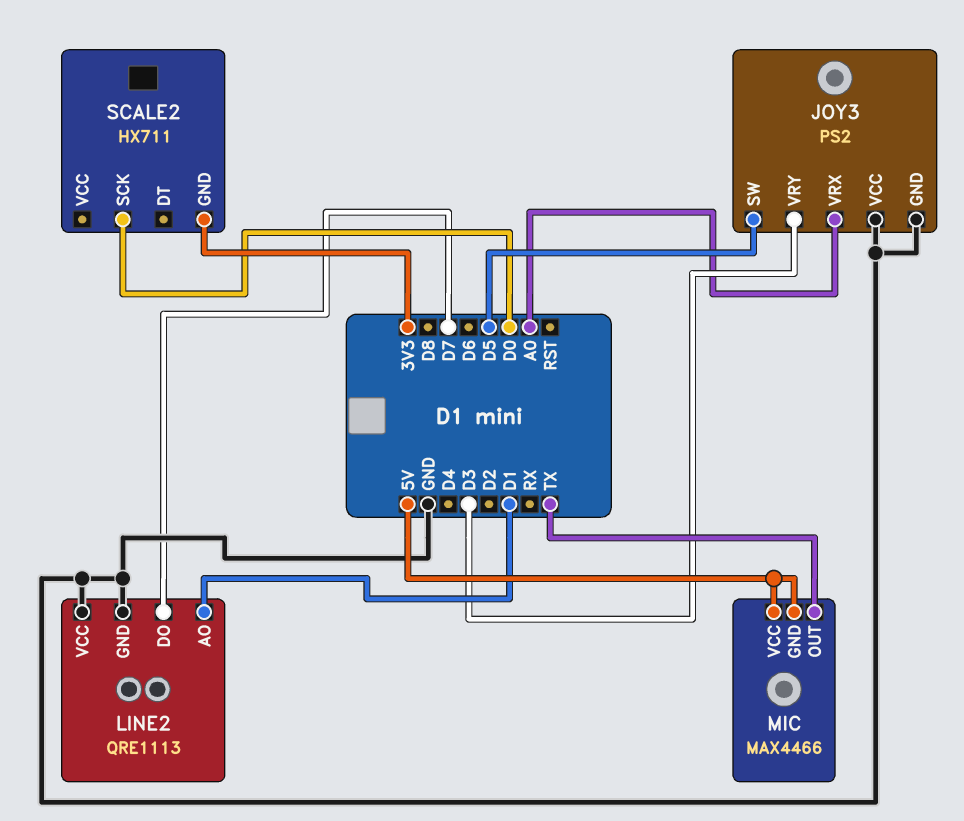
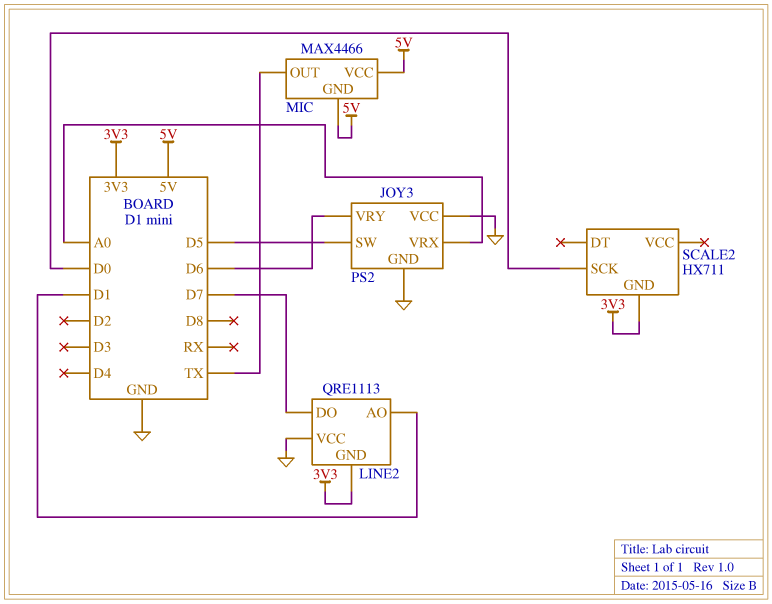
JOY3 pin VRY: D3 -> D6
LINE2 pin GND: GND -> 3V3

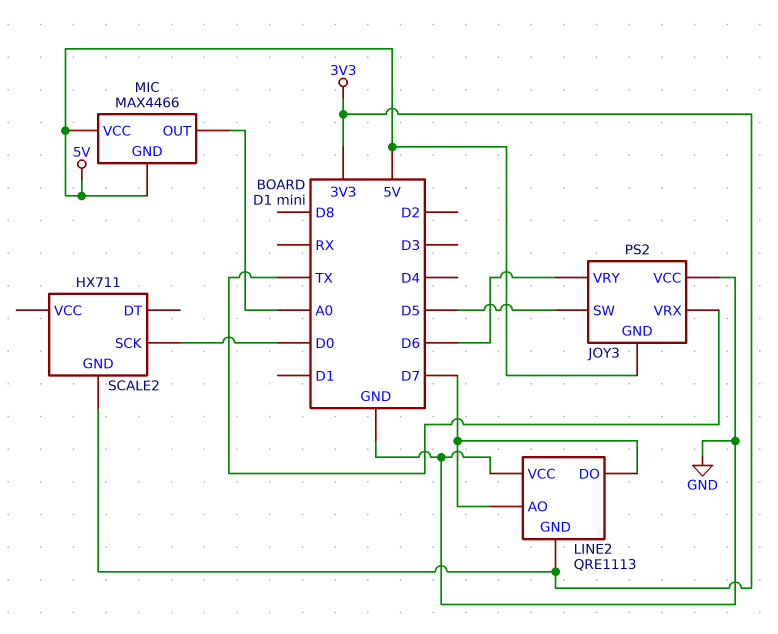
JOY3 pin GND: GND -> 5V
JOY3 pin VRX: A0 -> TX
LINE2 pin AO: D1 -> D7
MIC pin OUT: TX -> A0

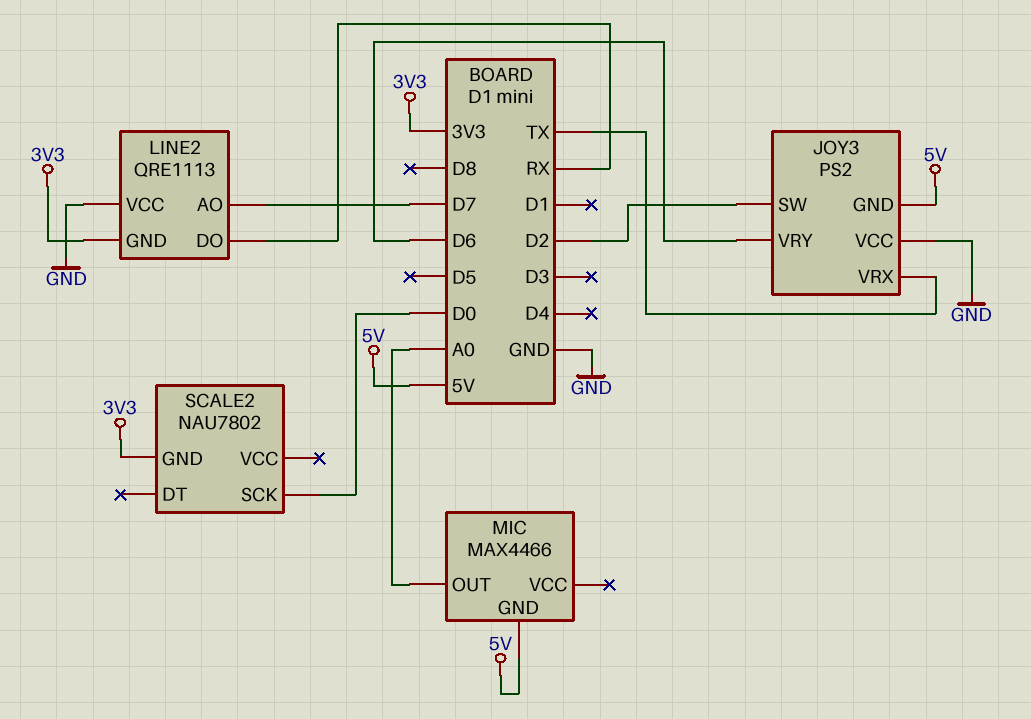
JOY3 pin SW: D5 -> D2
LINE2 pin DO: D7 -> RX
MIC pin VCC: 5V -> none
SCALE2: HX711 -> NAU7802

